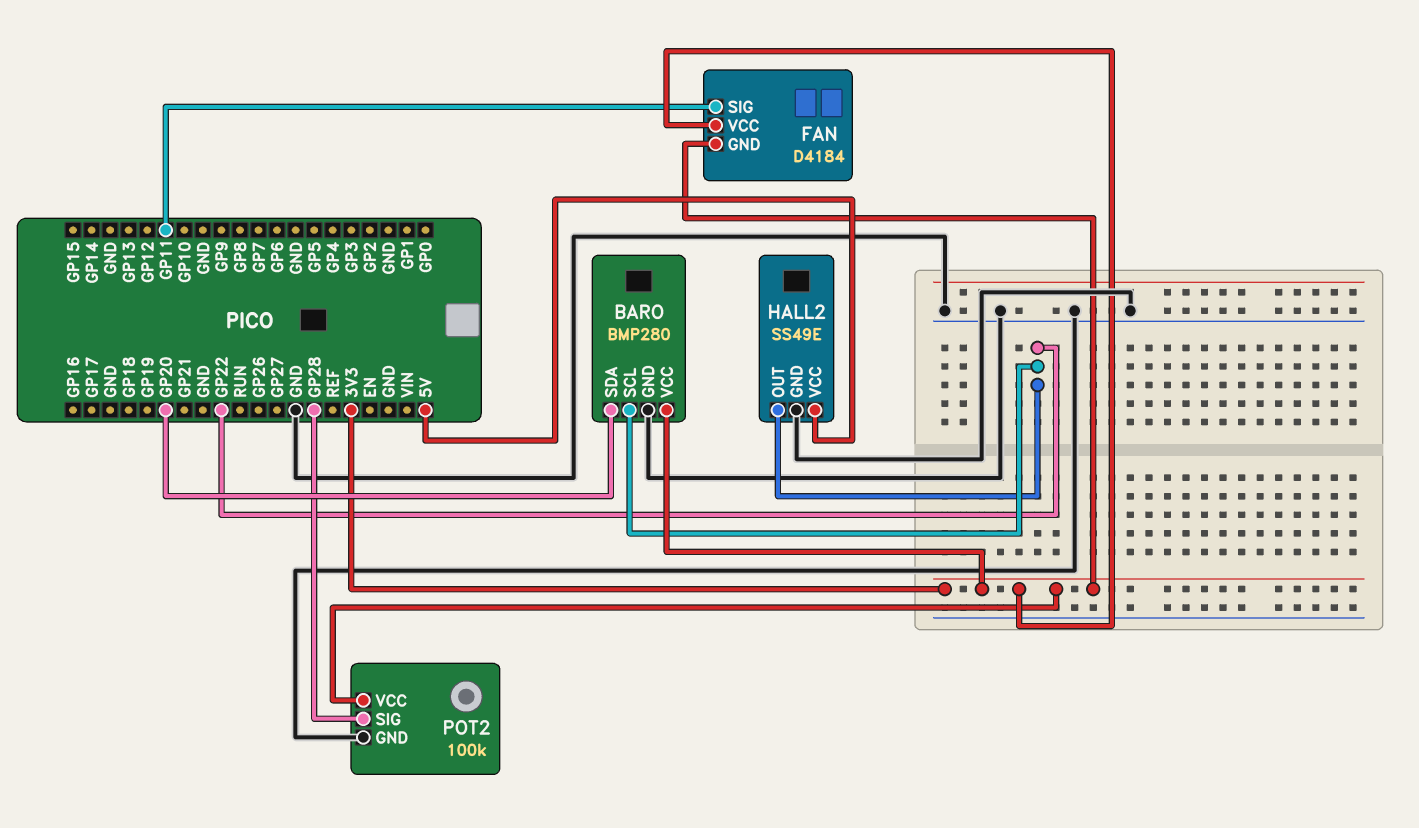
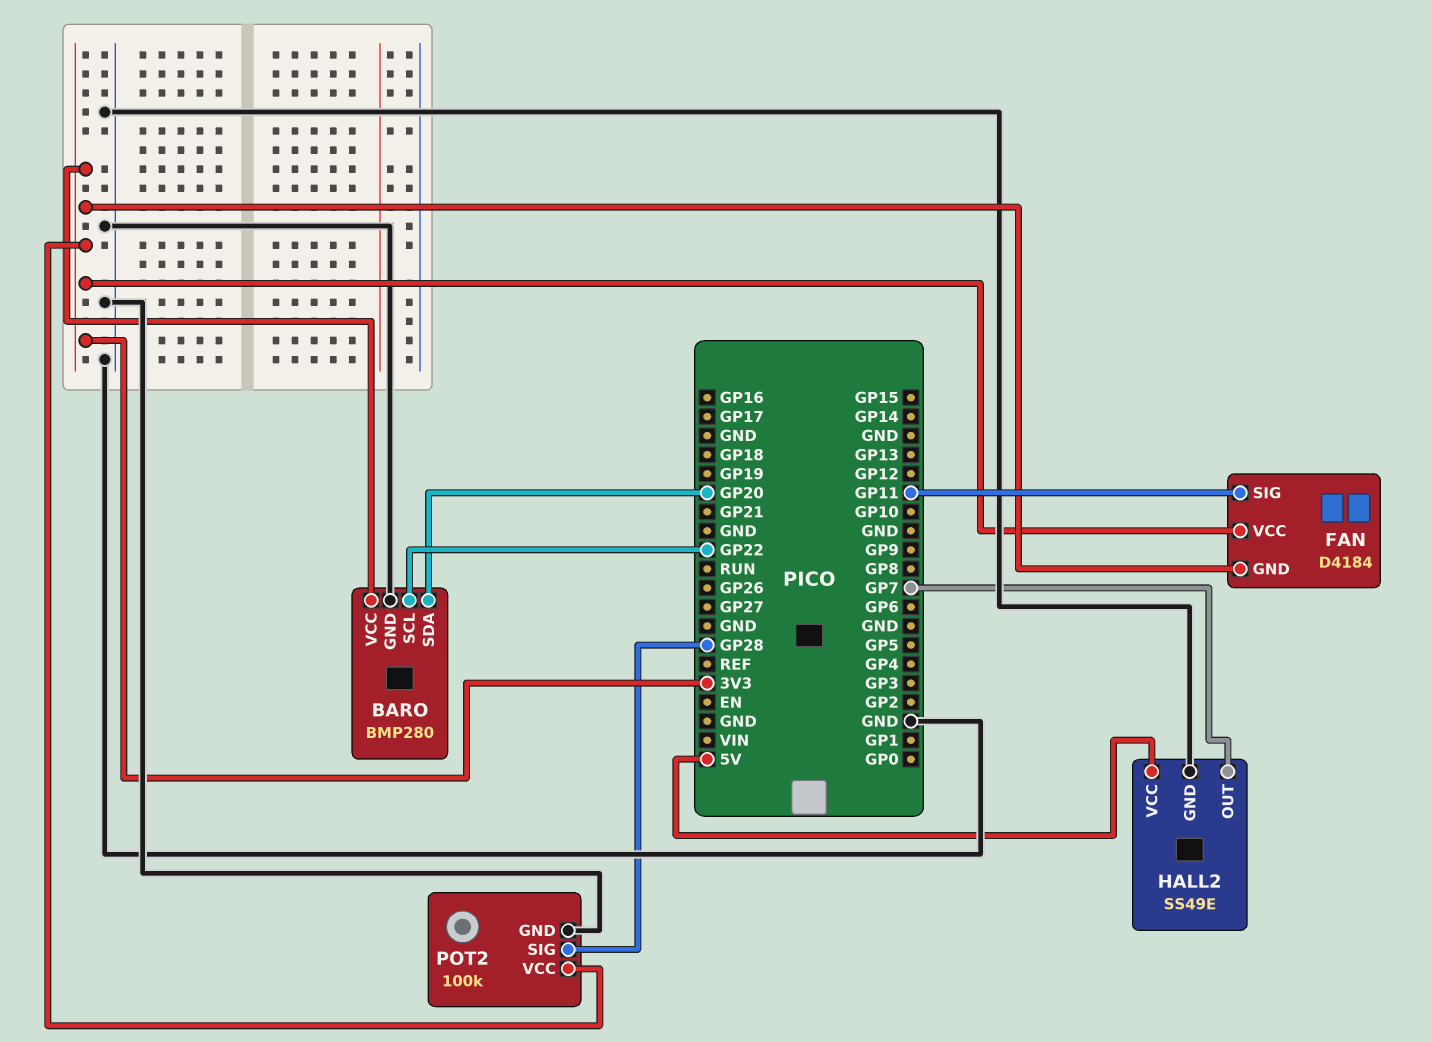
HALL2 pin OUT: GP22 -> GP7

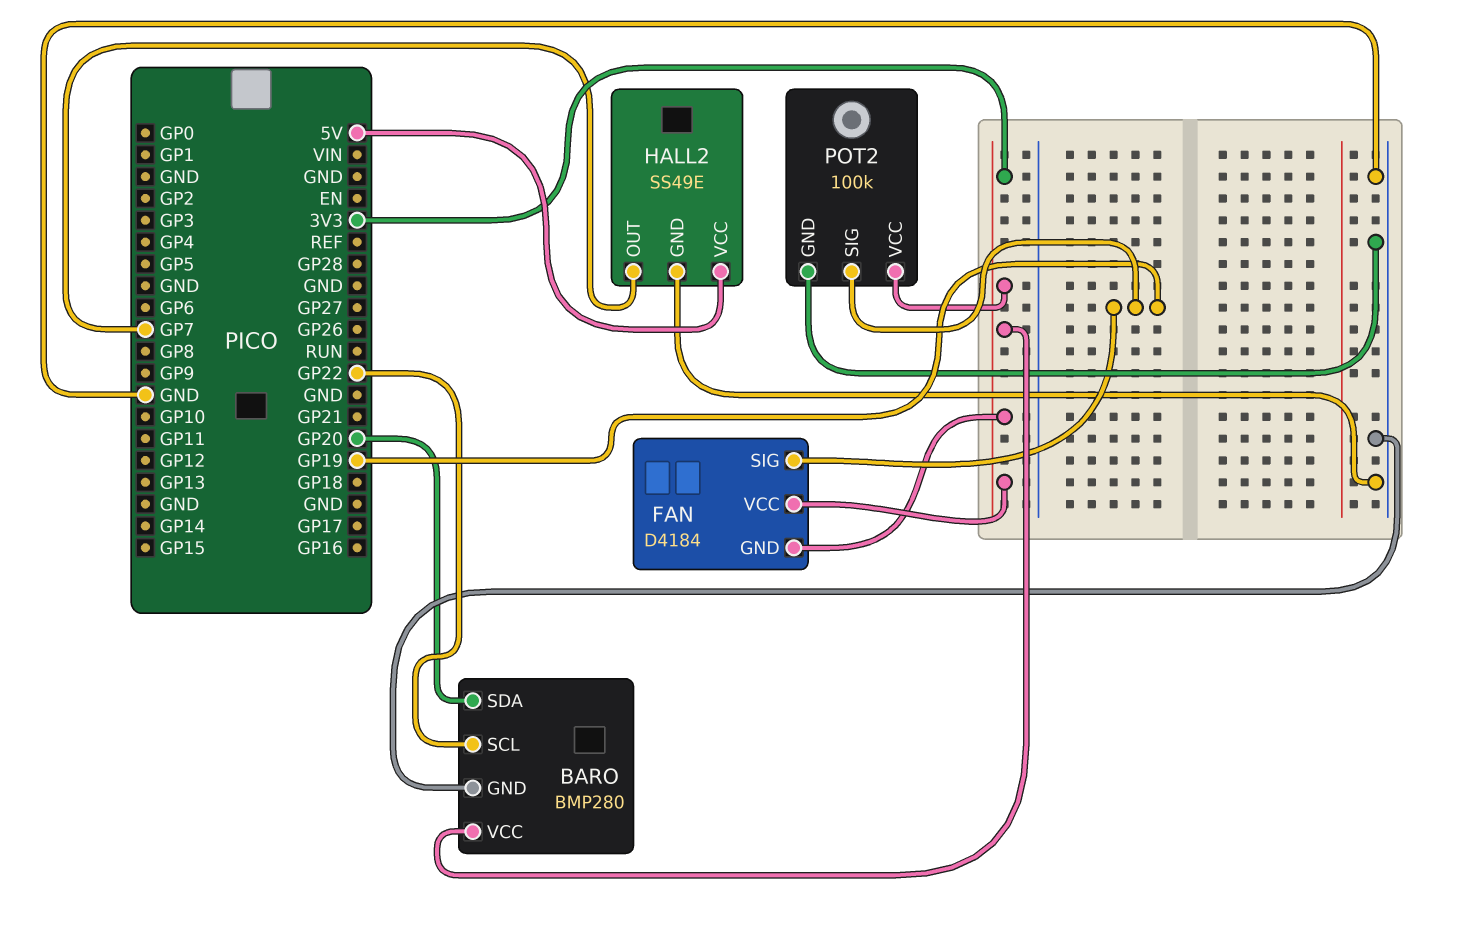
FAN pin SIG: GP11 -> GP19
POT2 pin SIG: GP28 -> GP19

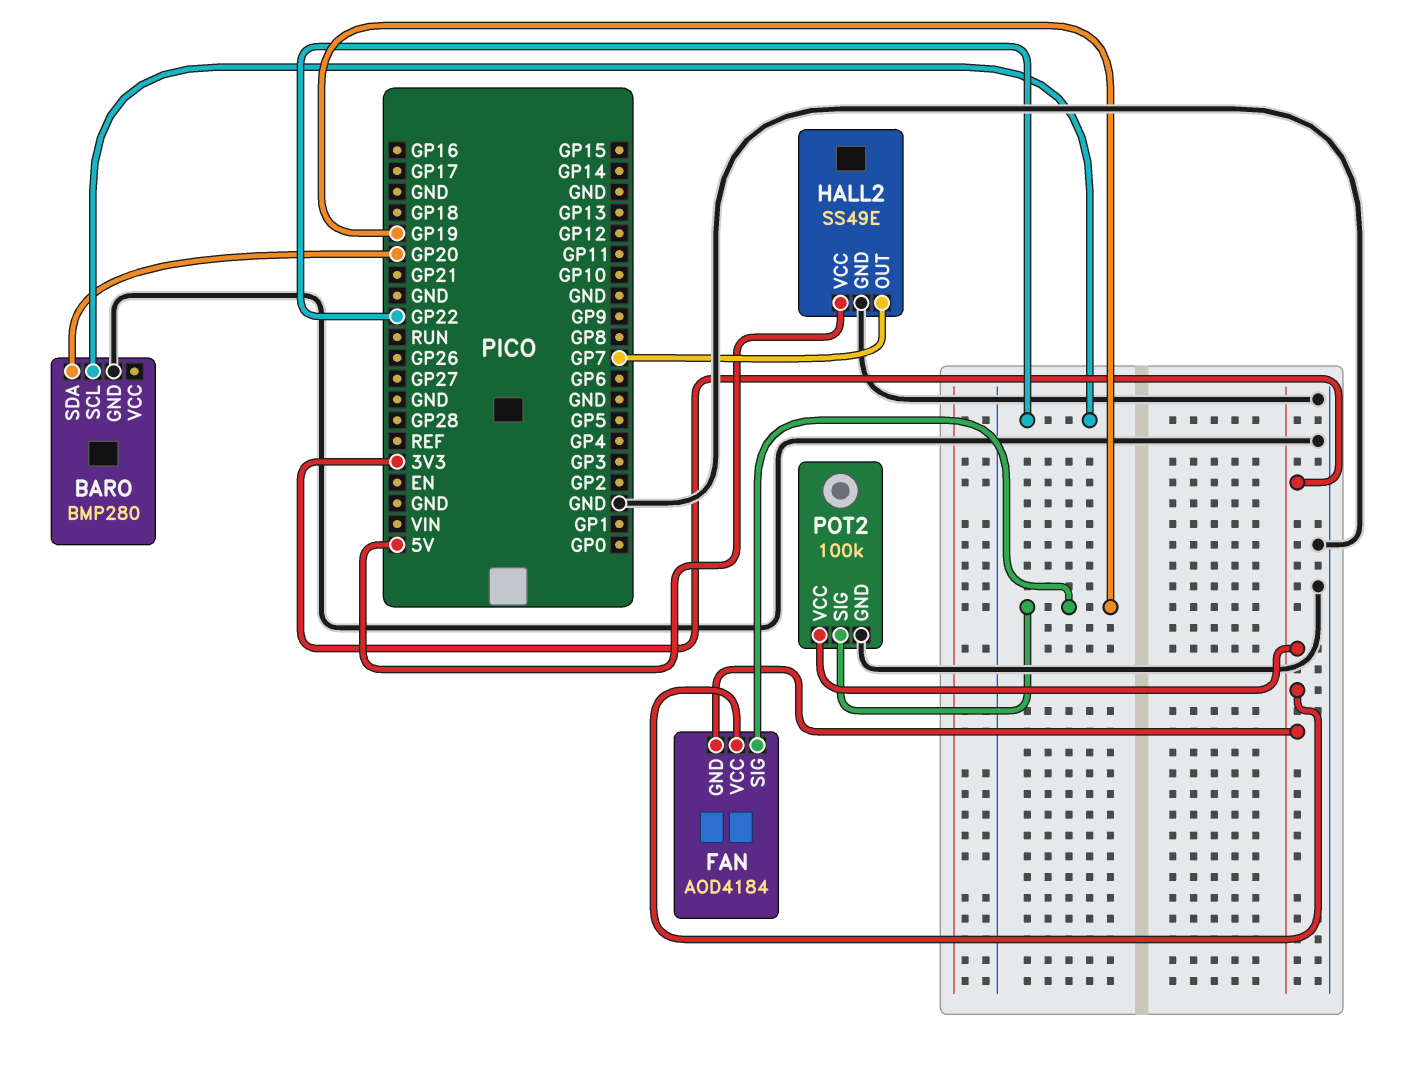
BARO pin VCC: 3V3 -> none
FAN: D4184 -> AOD4184

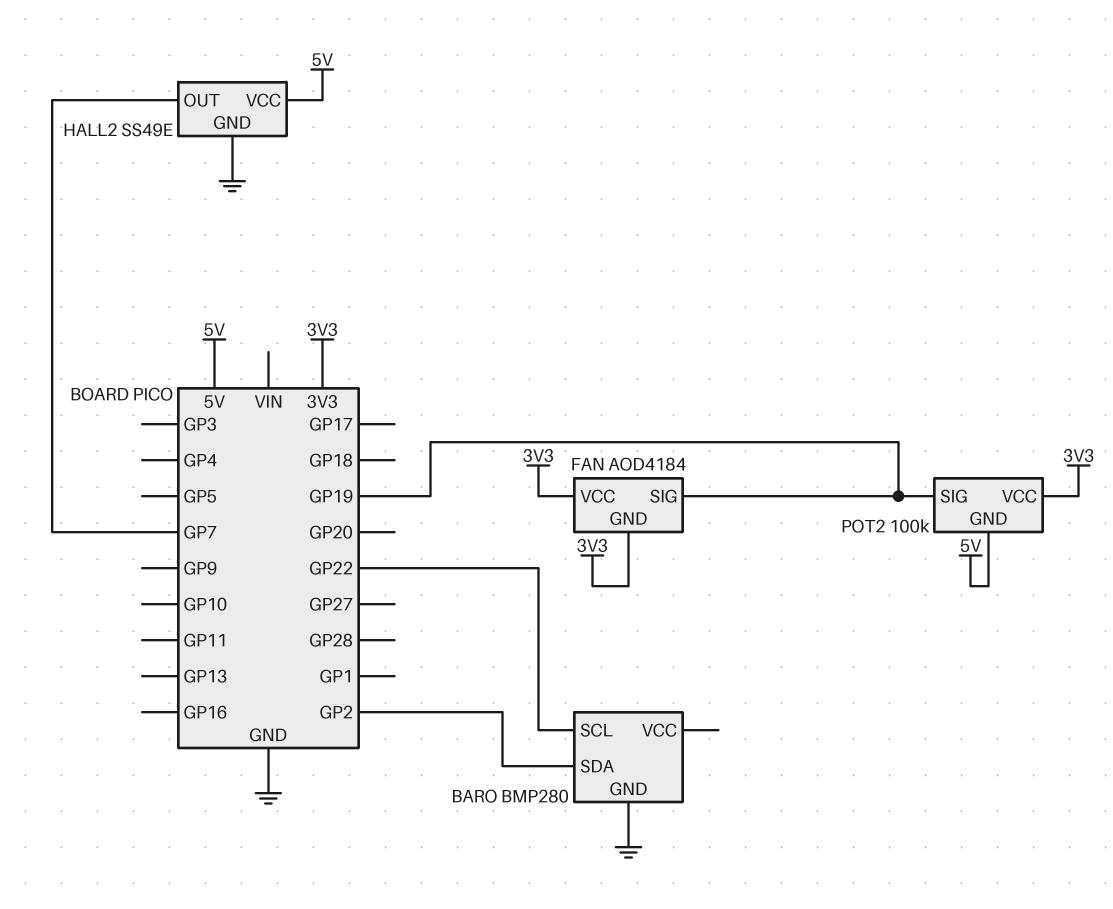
BARO pin SDA: GP20 -> GP2
POT2 pin GND: GND -> 5V

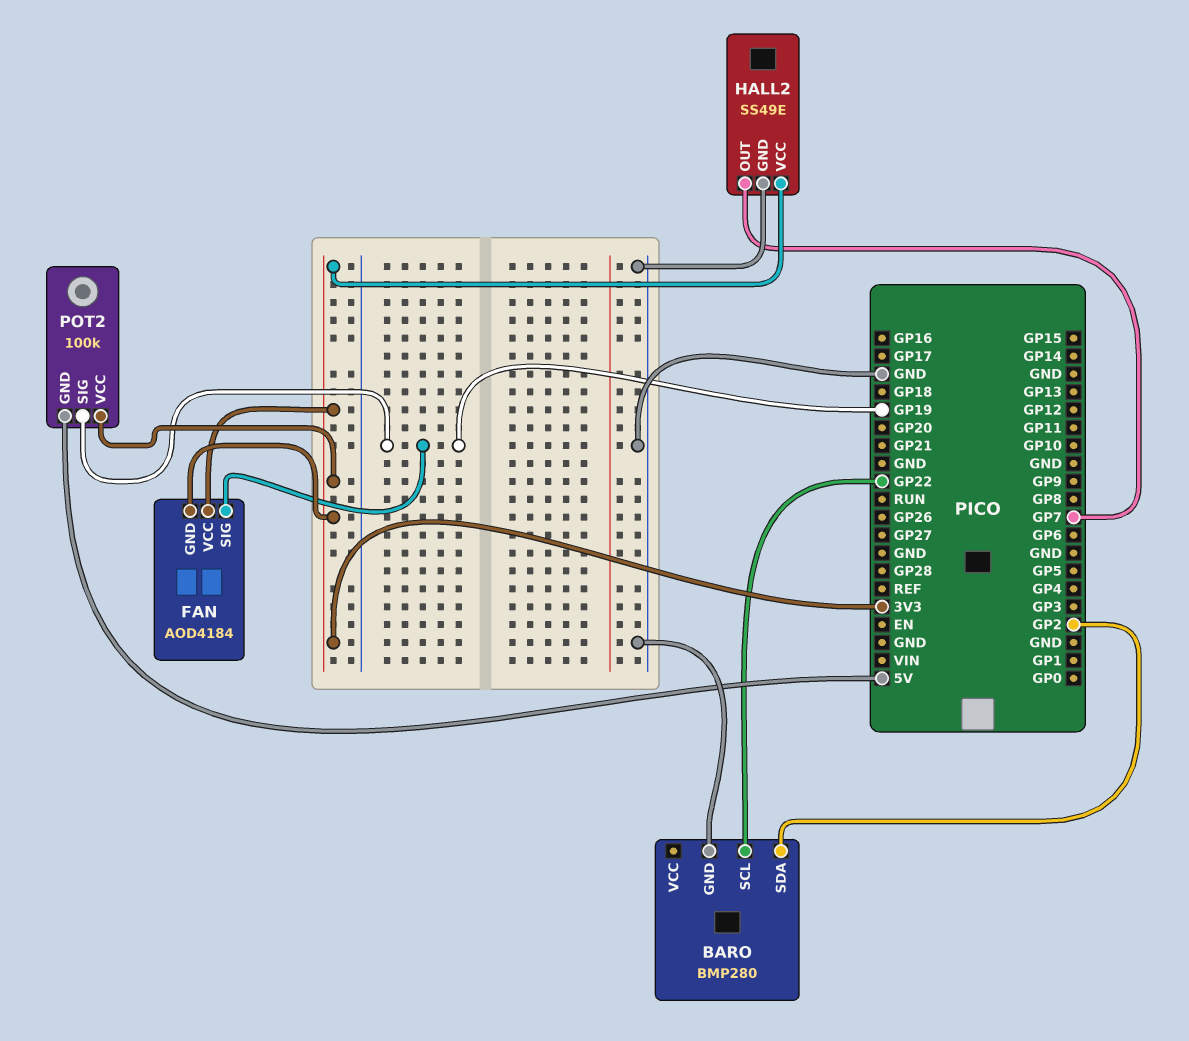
HALL2 pin VCC: 5V -> 3V3

